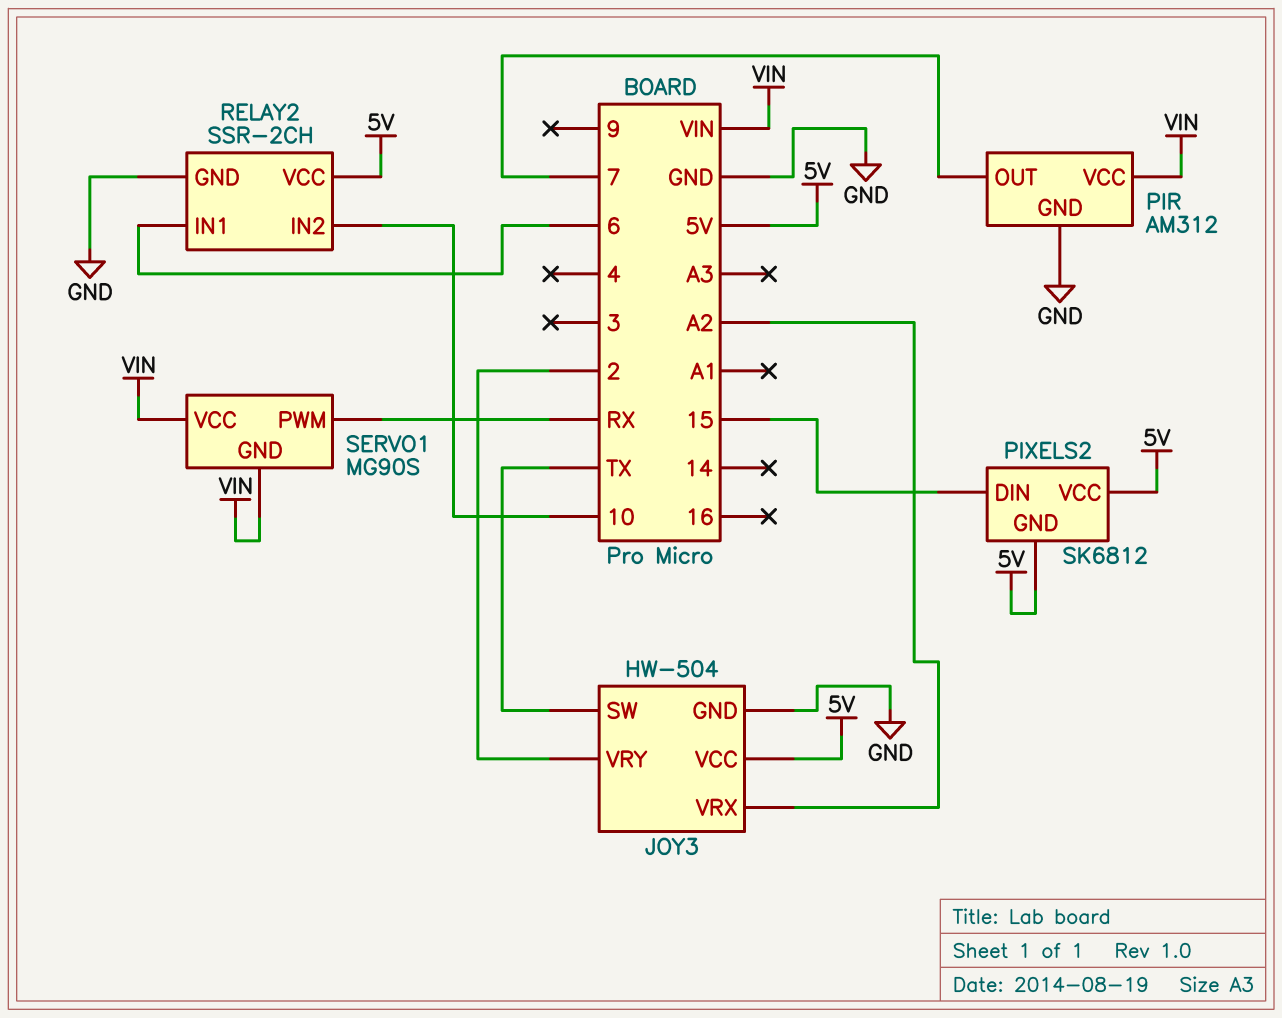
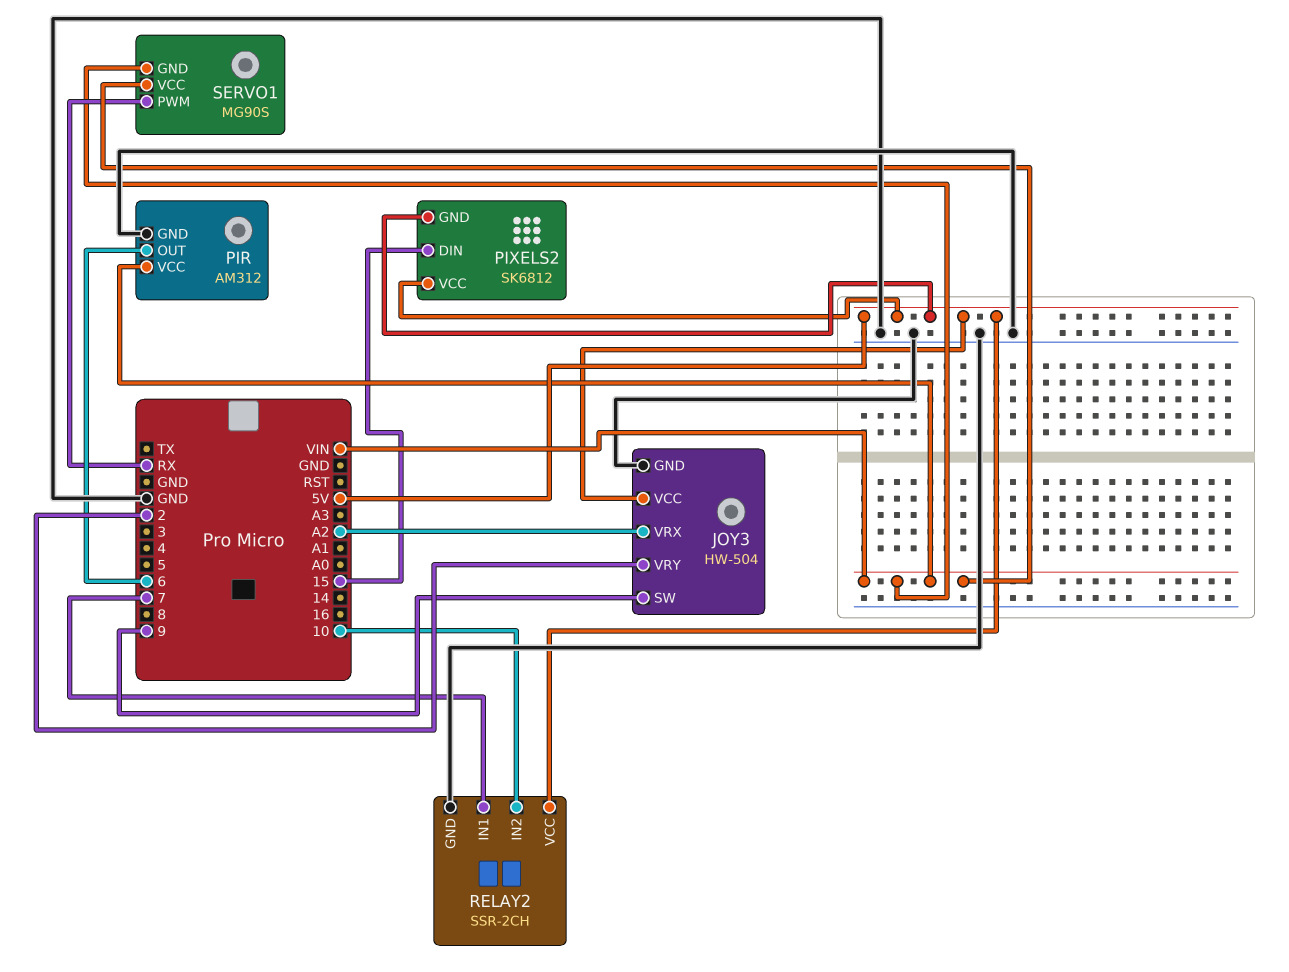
JOY3 pin SW: TX -> 9
PIR pin OUT: 7 -> 6
RELAY2 pin IN1: 6 -> 7

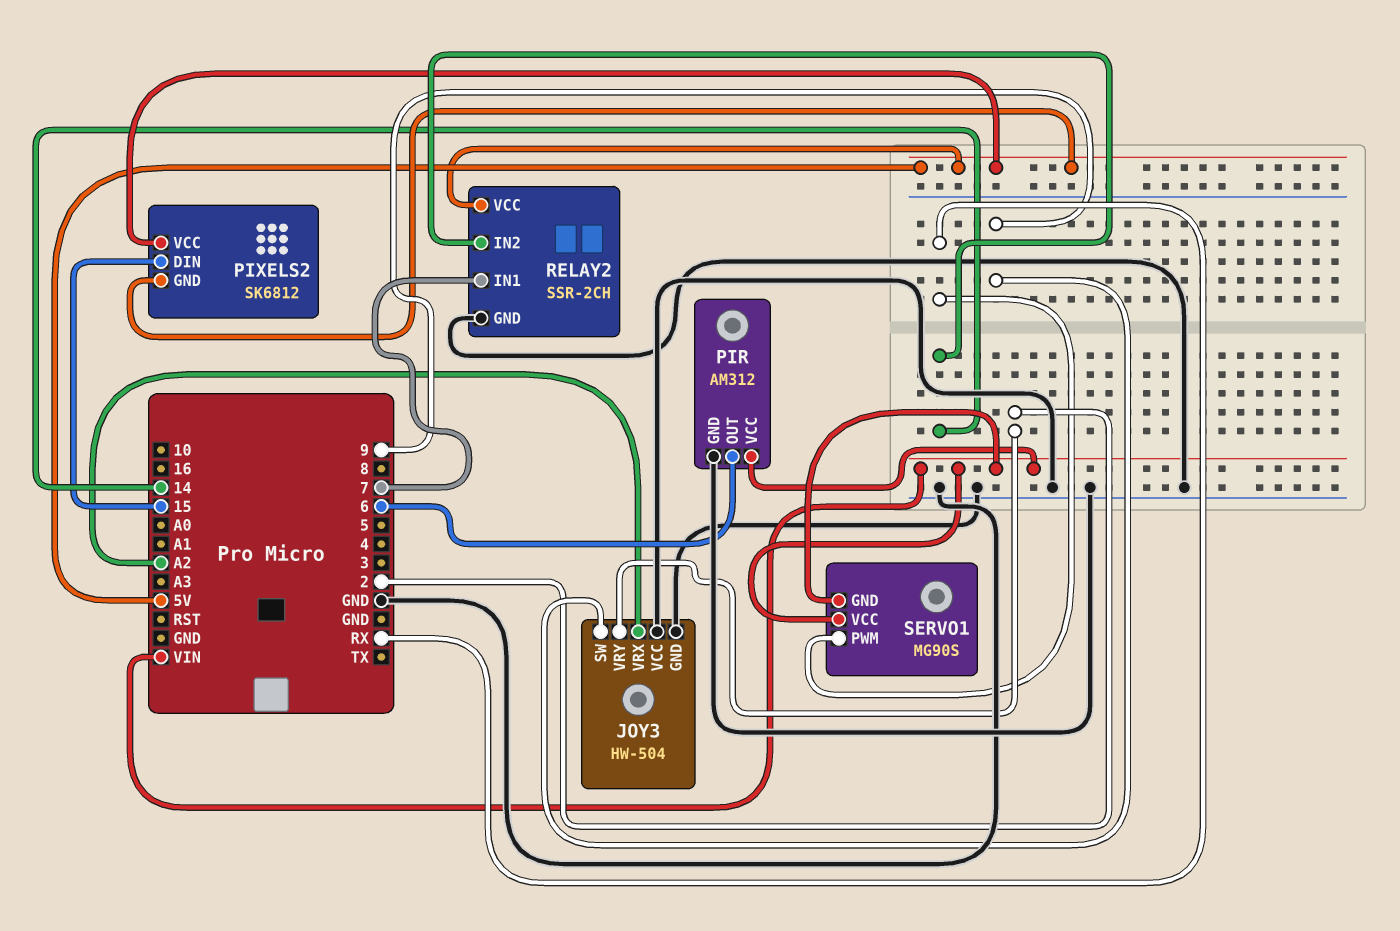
JOY3 pin VCC: 5V -> GND
RELAY2 pin IN2: 10 -> 14

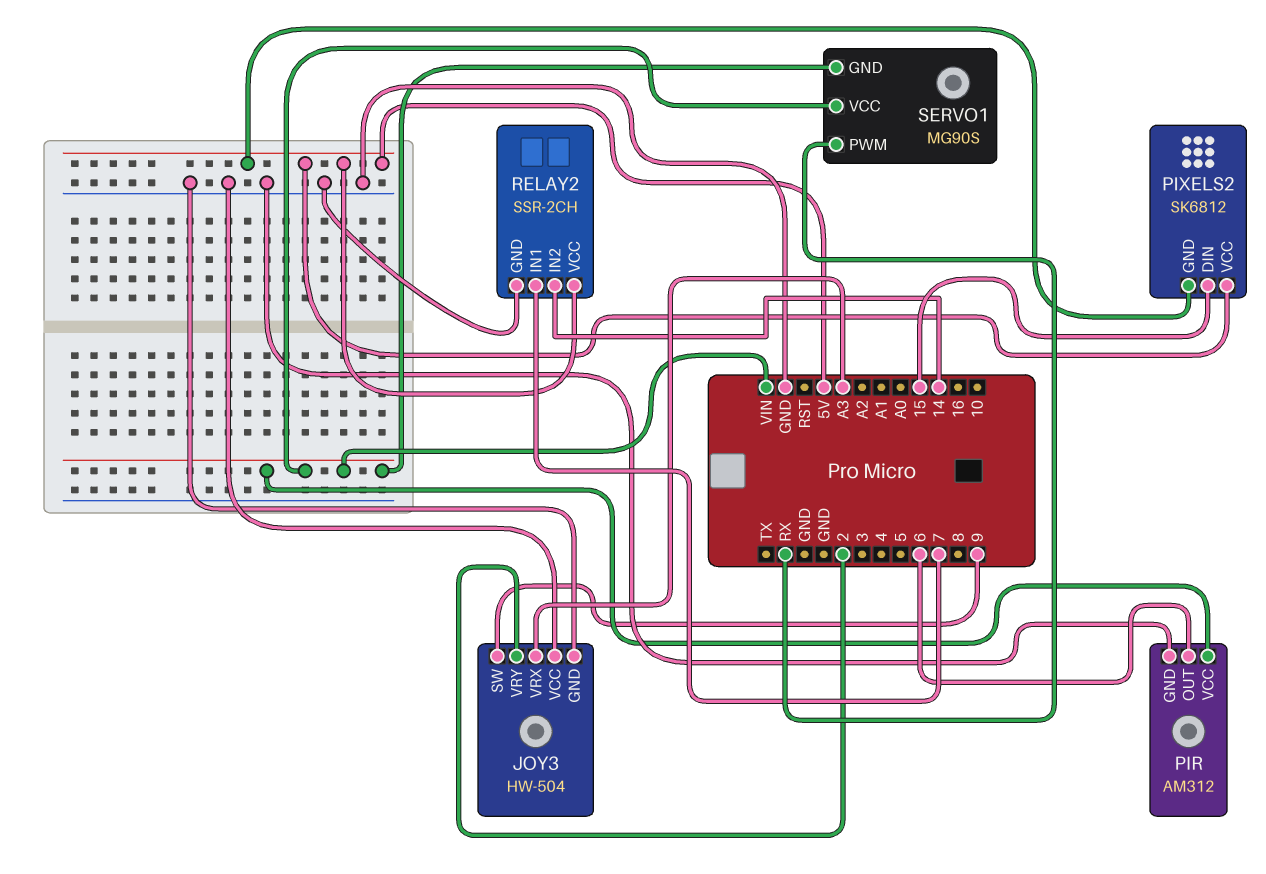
JOY3 pin VRX: A2 -> A3

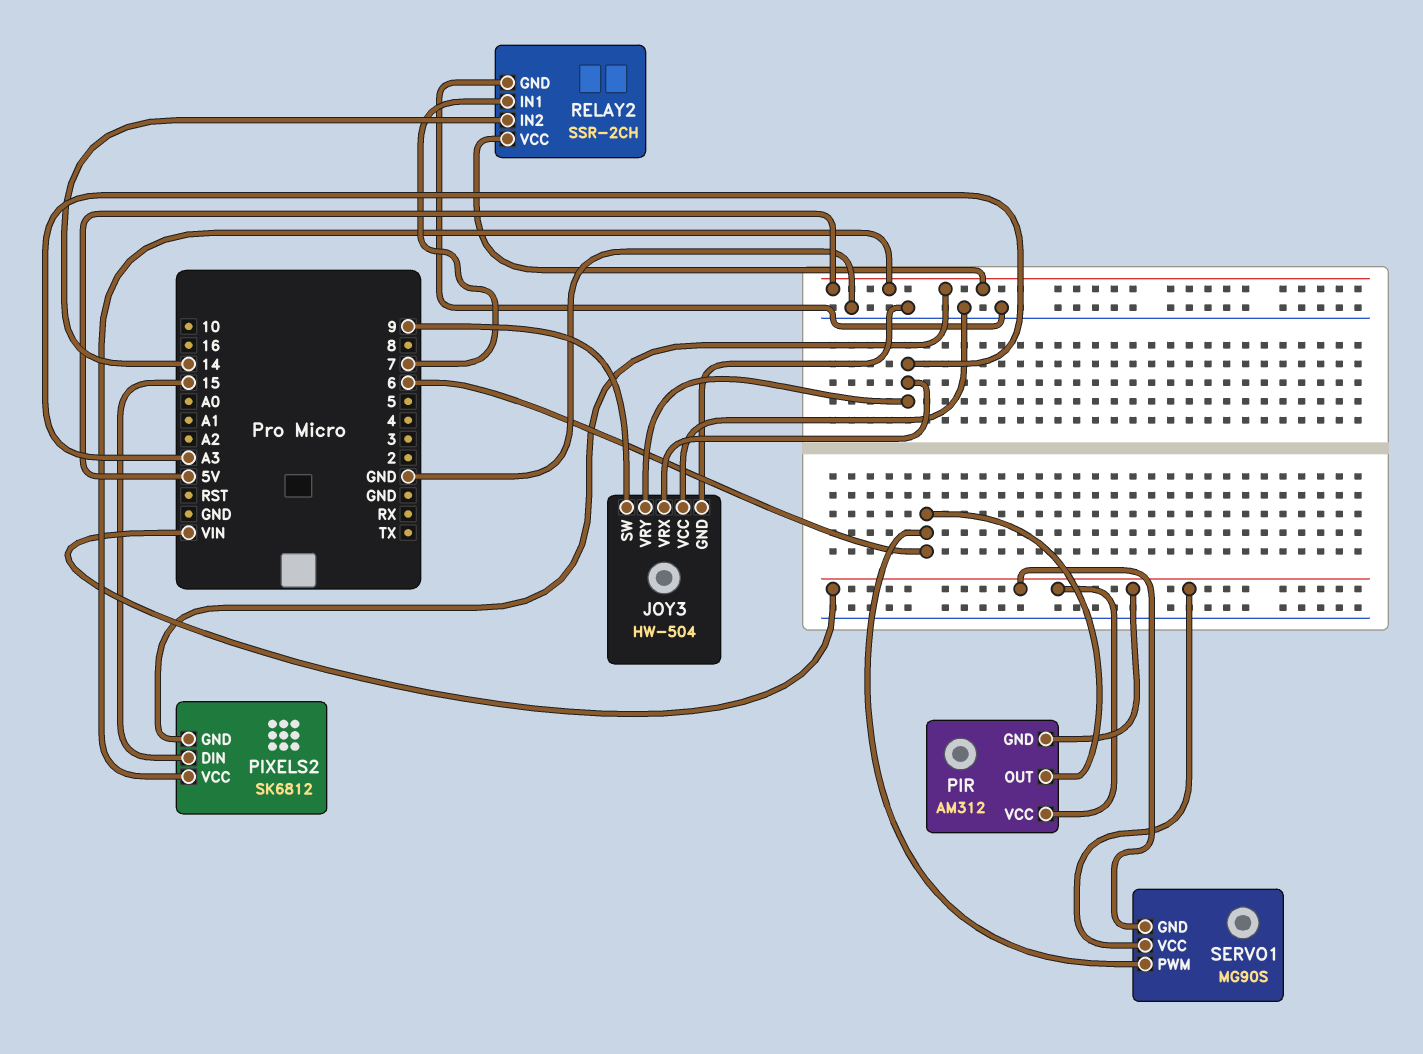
JOY3 pin VRY: 2 -> A3
PIR pin GND: GND -> VIN
SERVO1 pin PWM: RX -> 6

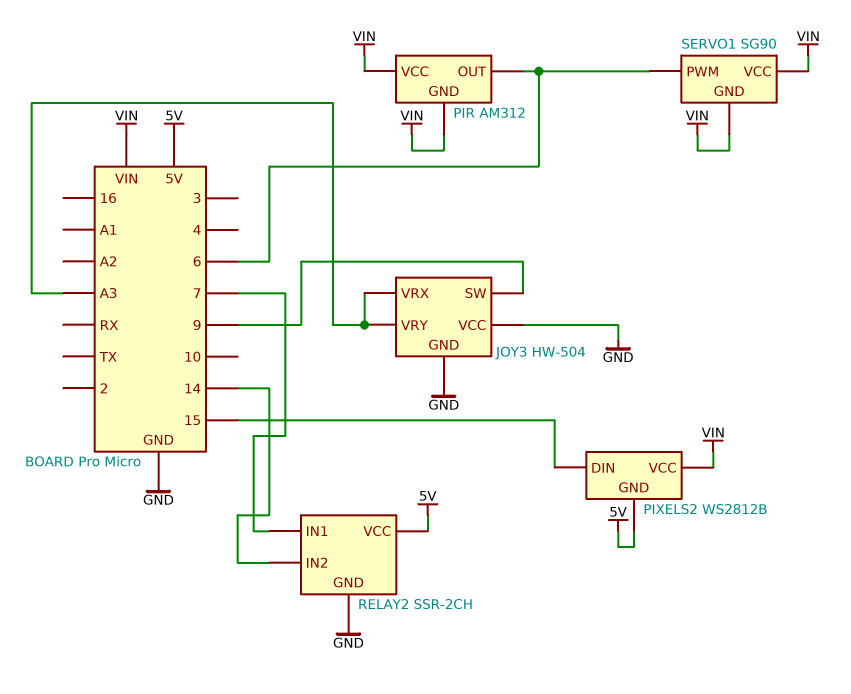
PIXELS2: SK6812 -> WS2812B
PIXELS2 pin VCC: 5V -> VIN
SERVO1: MG90S -> SG90

